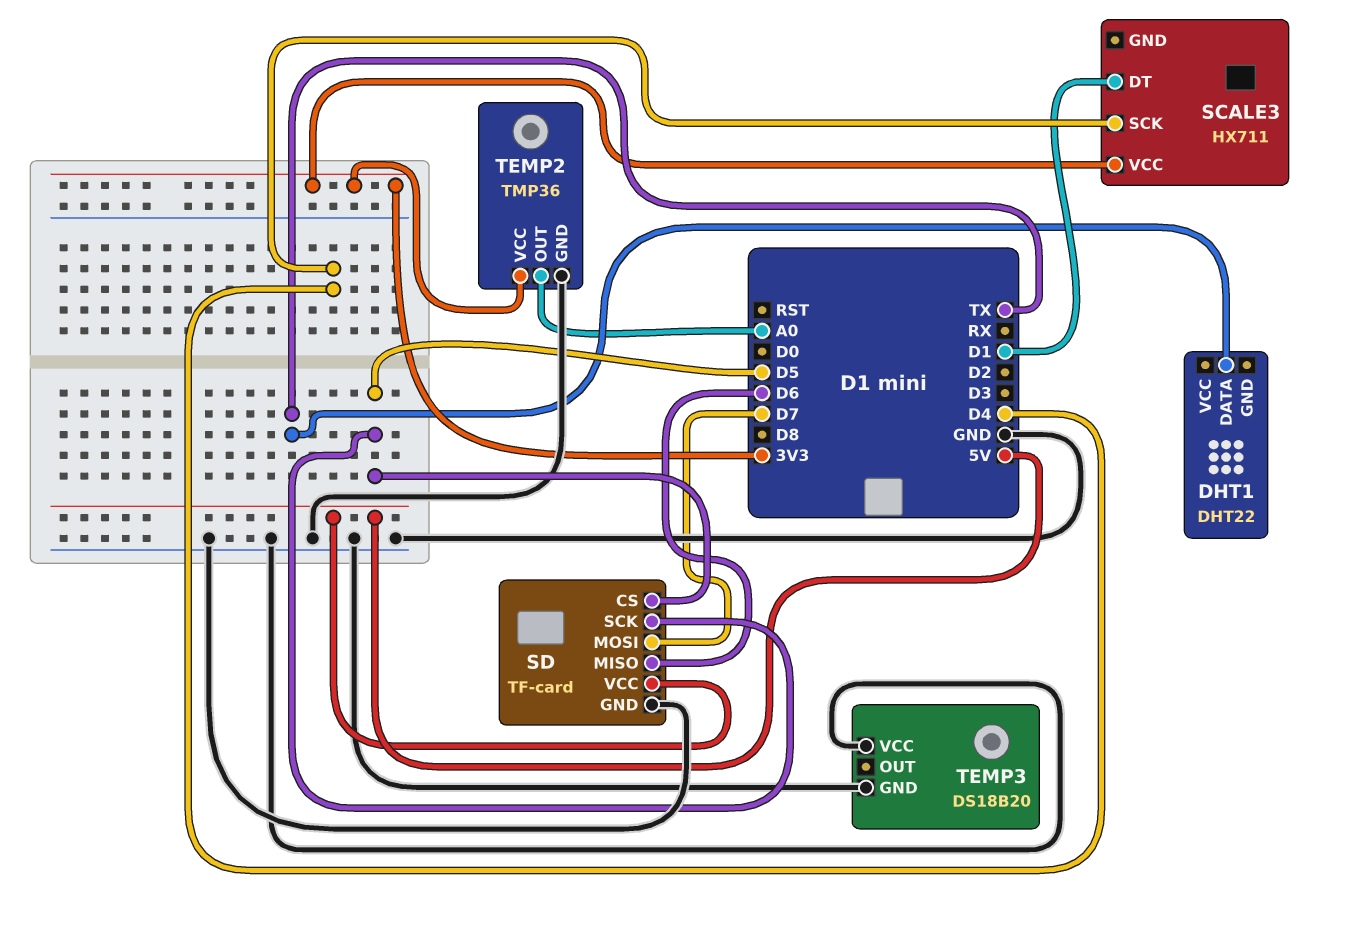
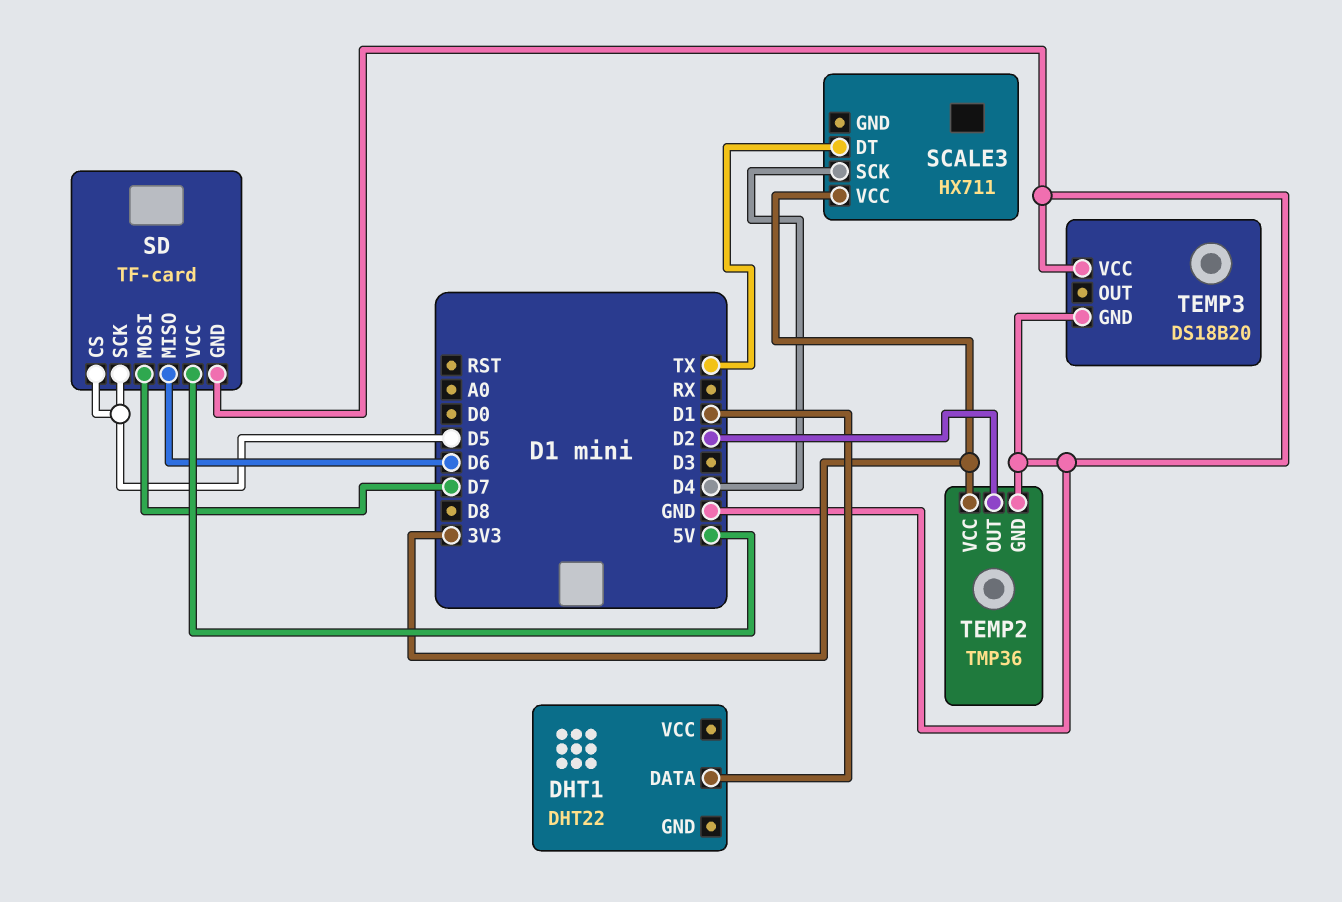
DHT1 pin DATA: TX -> D1
SCALE3 pin DT: D1 -> TX
TEMP2 pin OUT: A0 -> D2

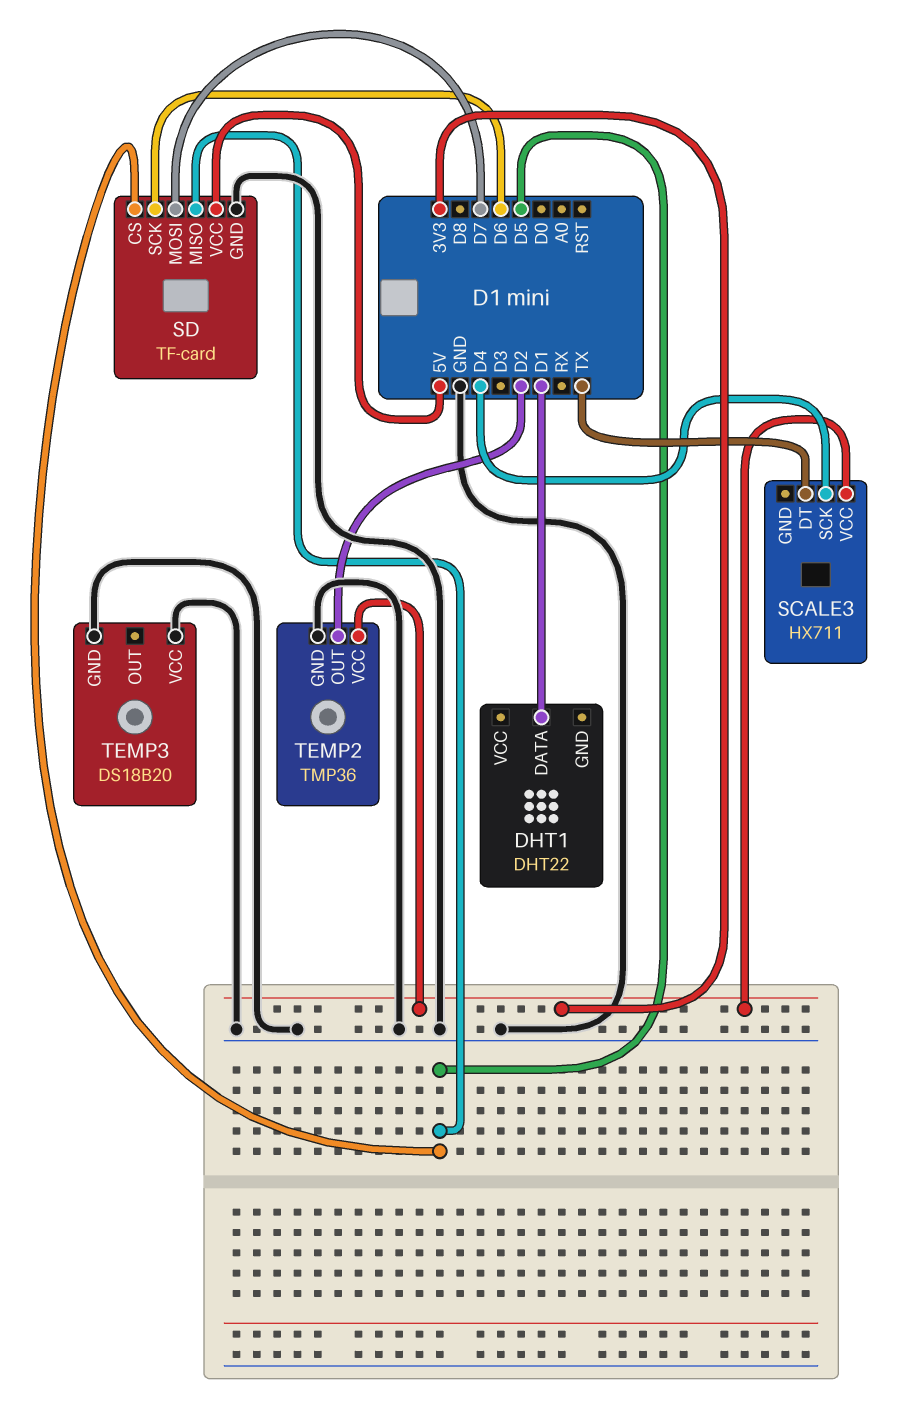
SD pin MISO: D6 -> D5
SD pin SCK: D5 -> D6

